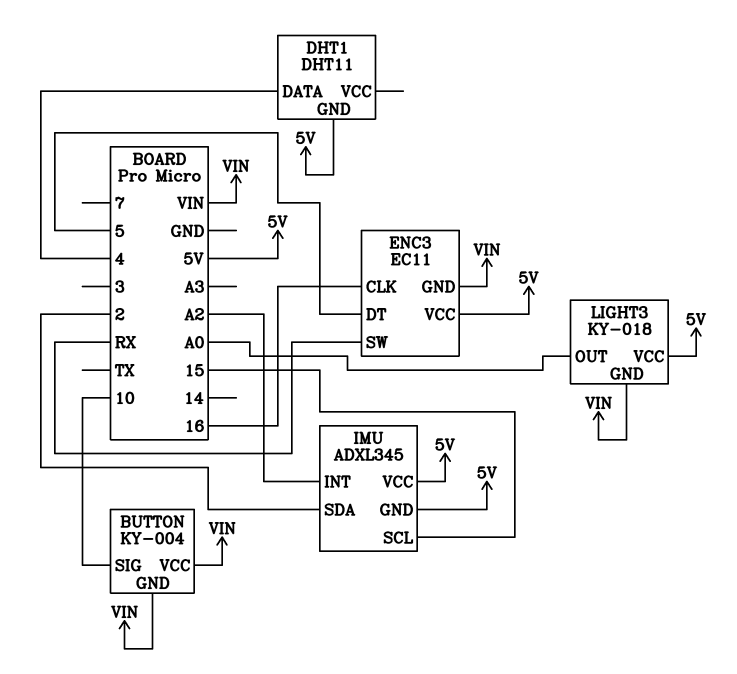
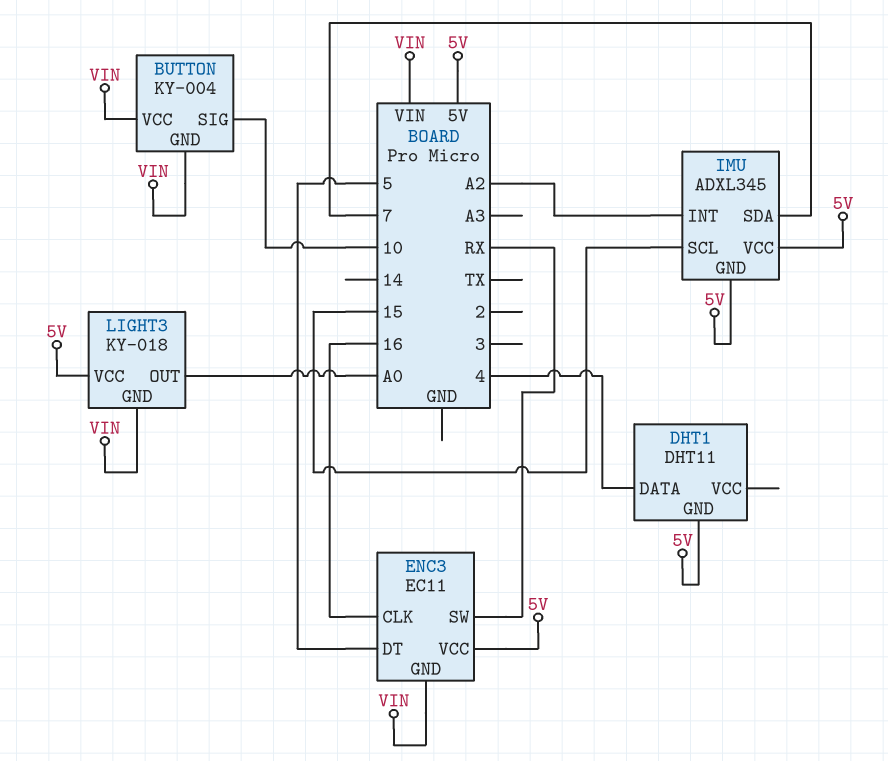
IMU pin SDA: 2 -> 7

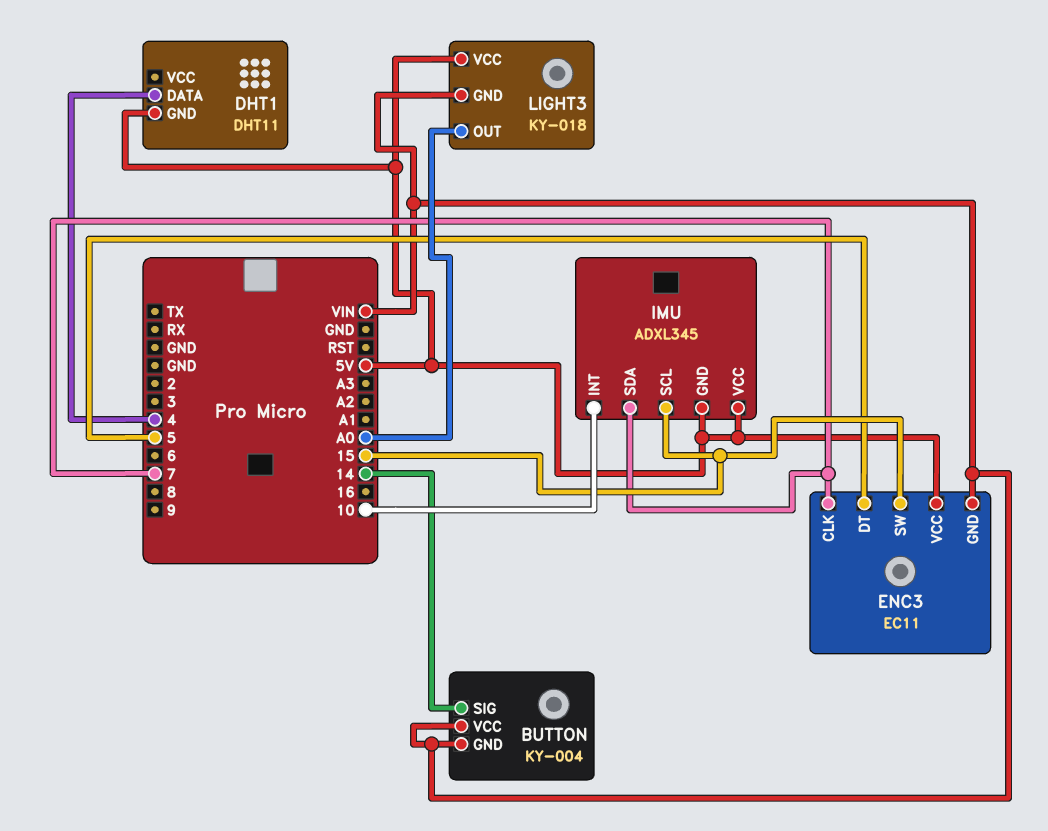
BUTTON pin SIG: 10 -> 14
ENC3 pin CLK: 16 -> 7
ENC3 pin SW: RX -> 15
IMU pin INT: A2 -> 10

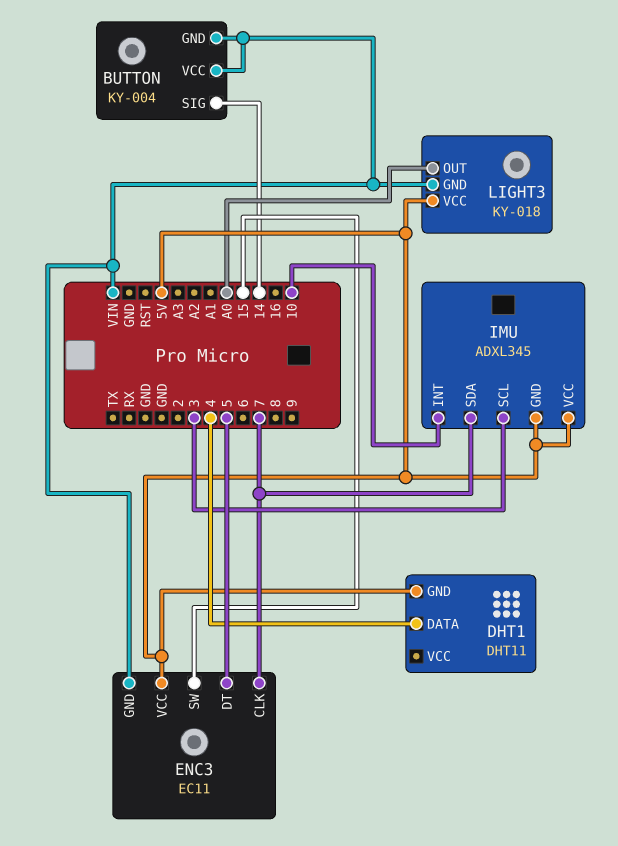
IMU pin SCL: 15 -> 3

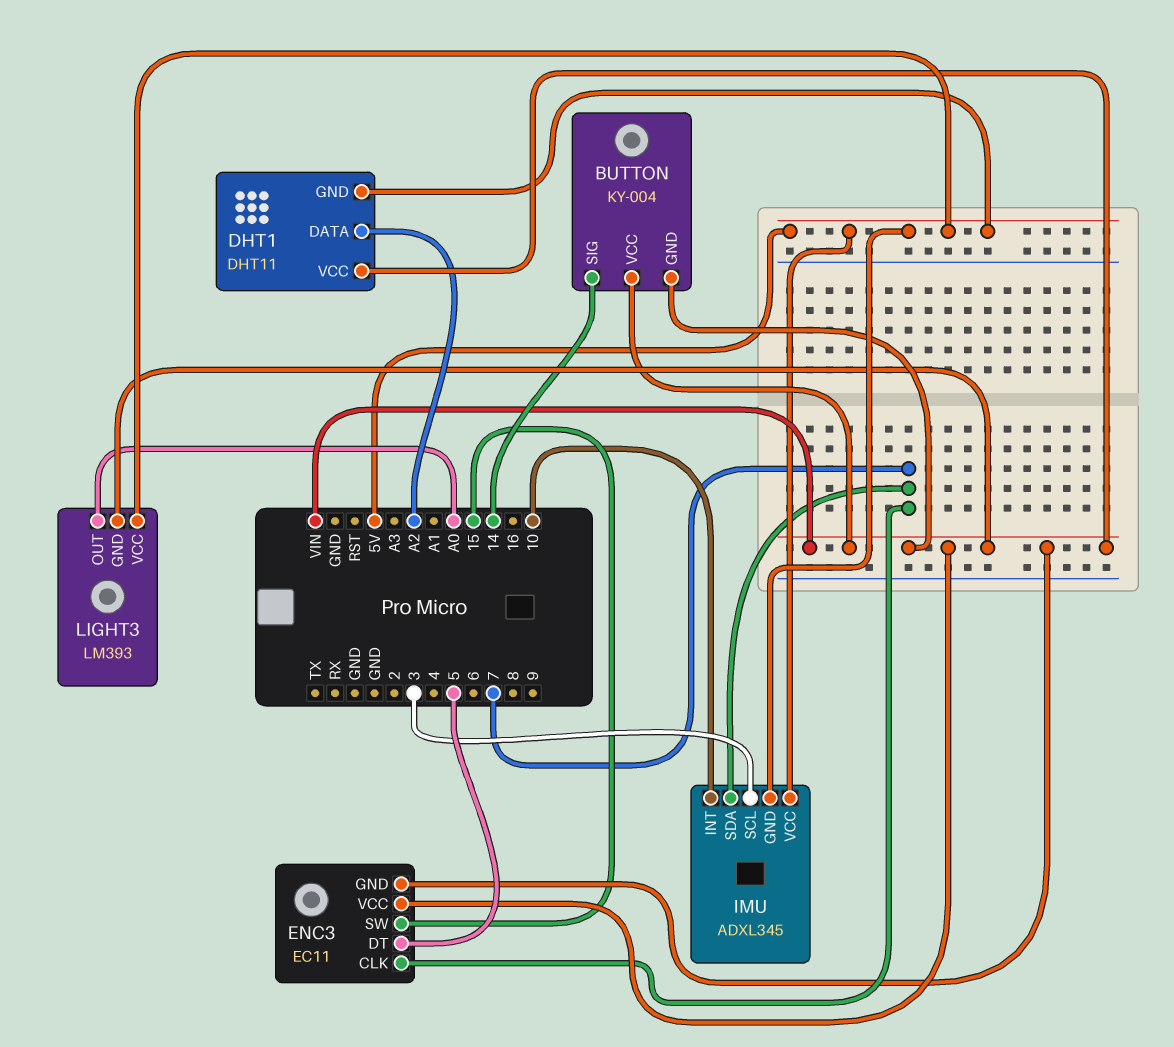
DHT1 pin DATA: 4 -> A2
DHT1 pin VCC: none -> VIN
ENC3 pin VCC: 5V -> VIN
LIGHT3: KY-018 -> LM393

